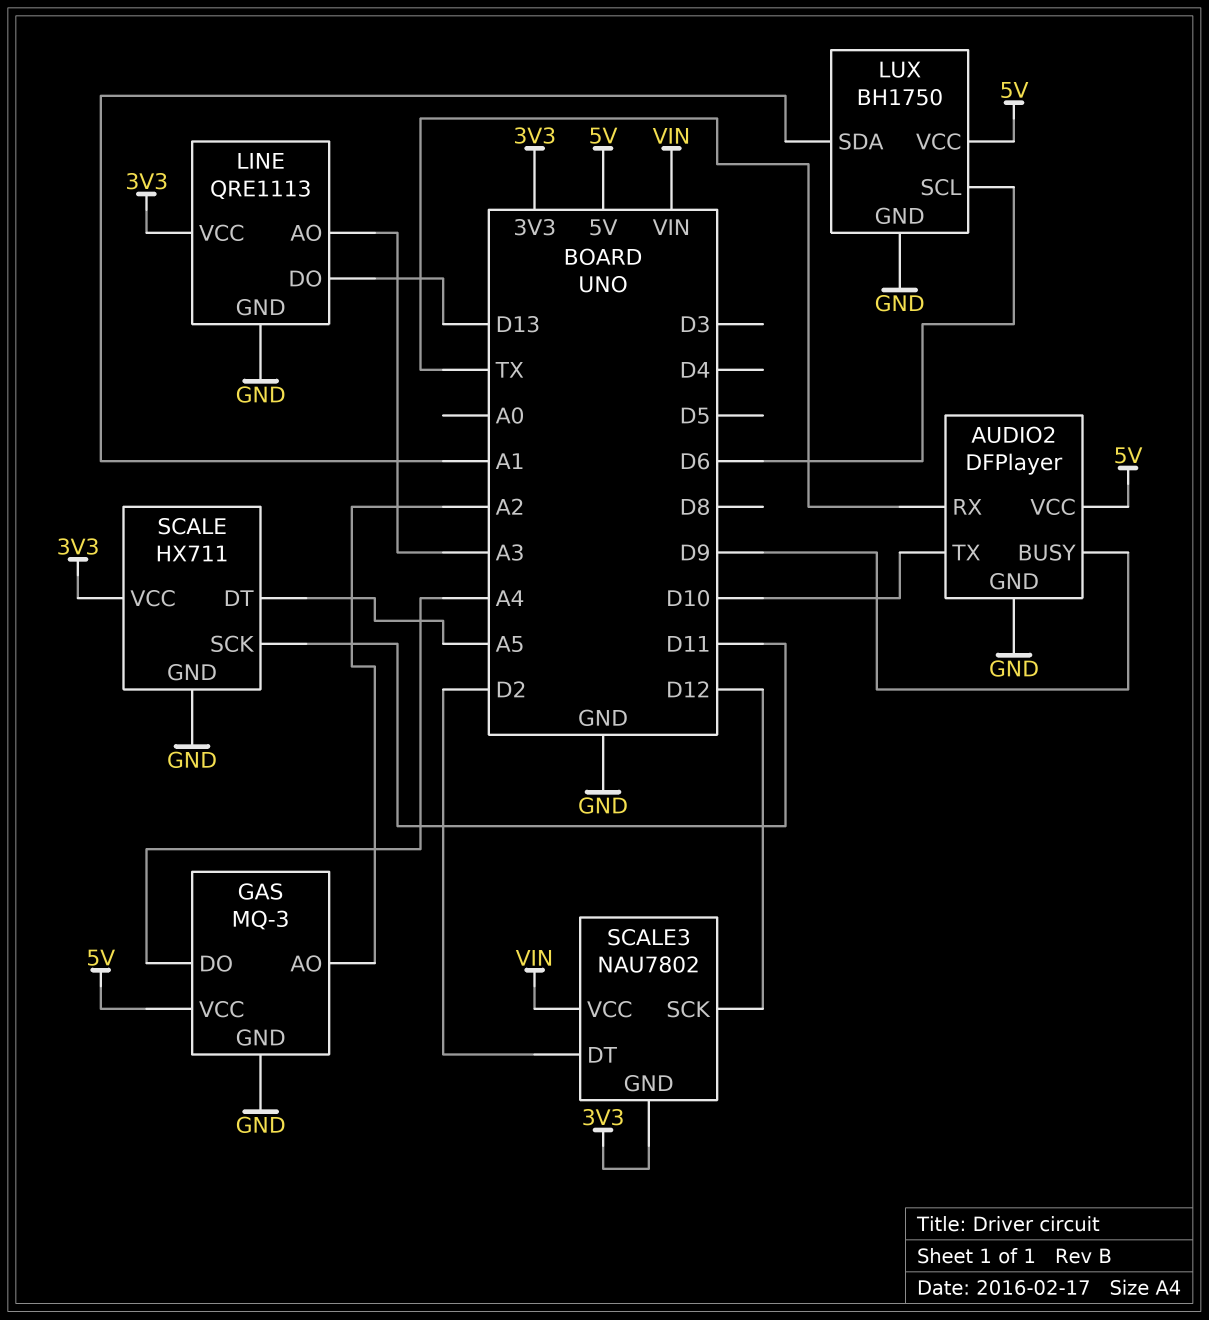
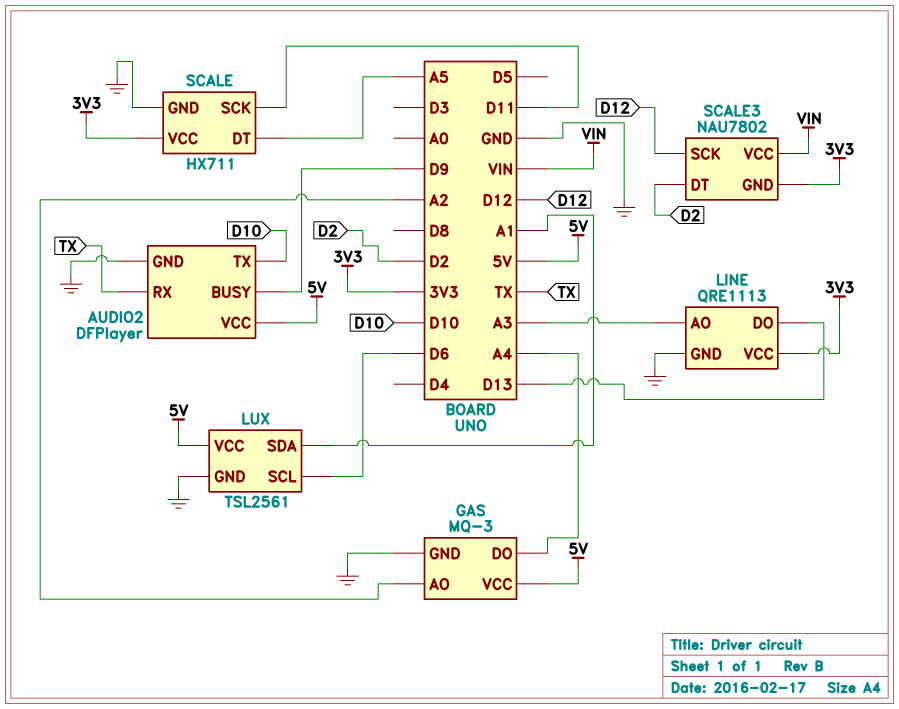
LUX: BH1750 -> TSL2561

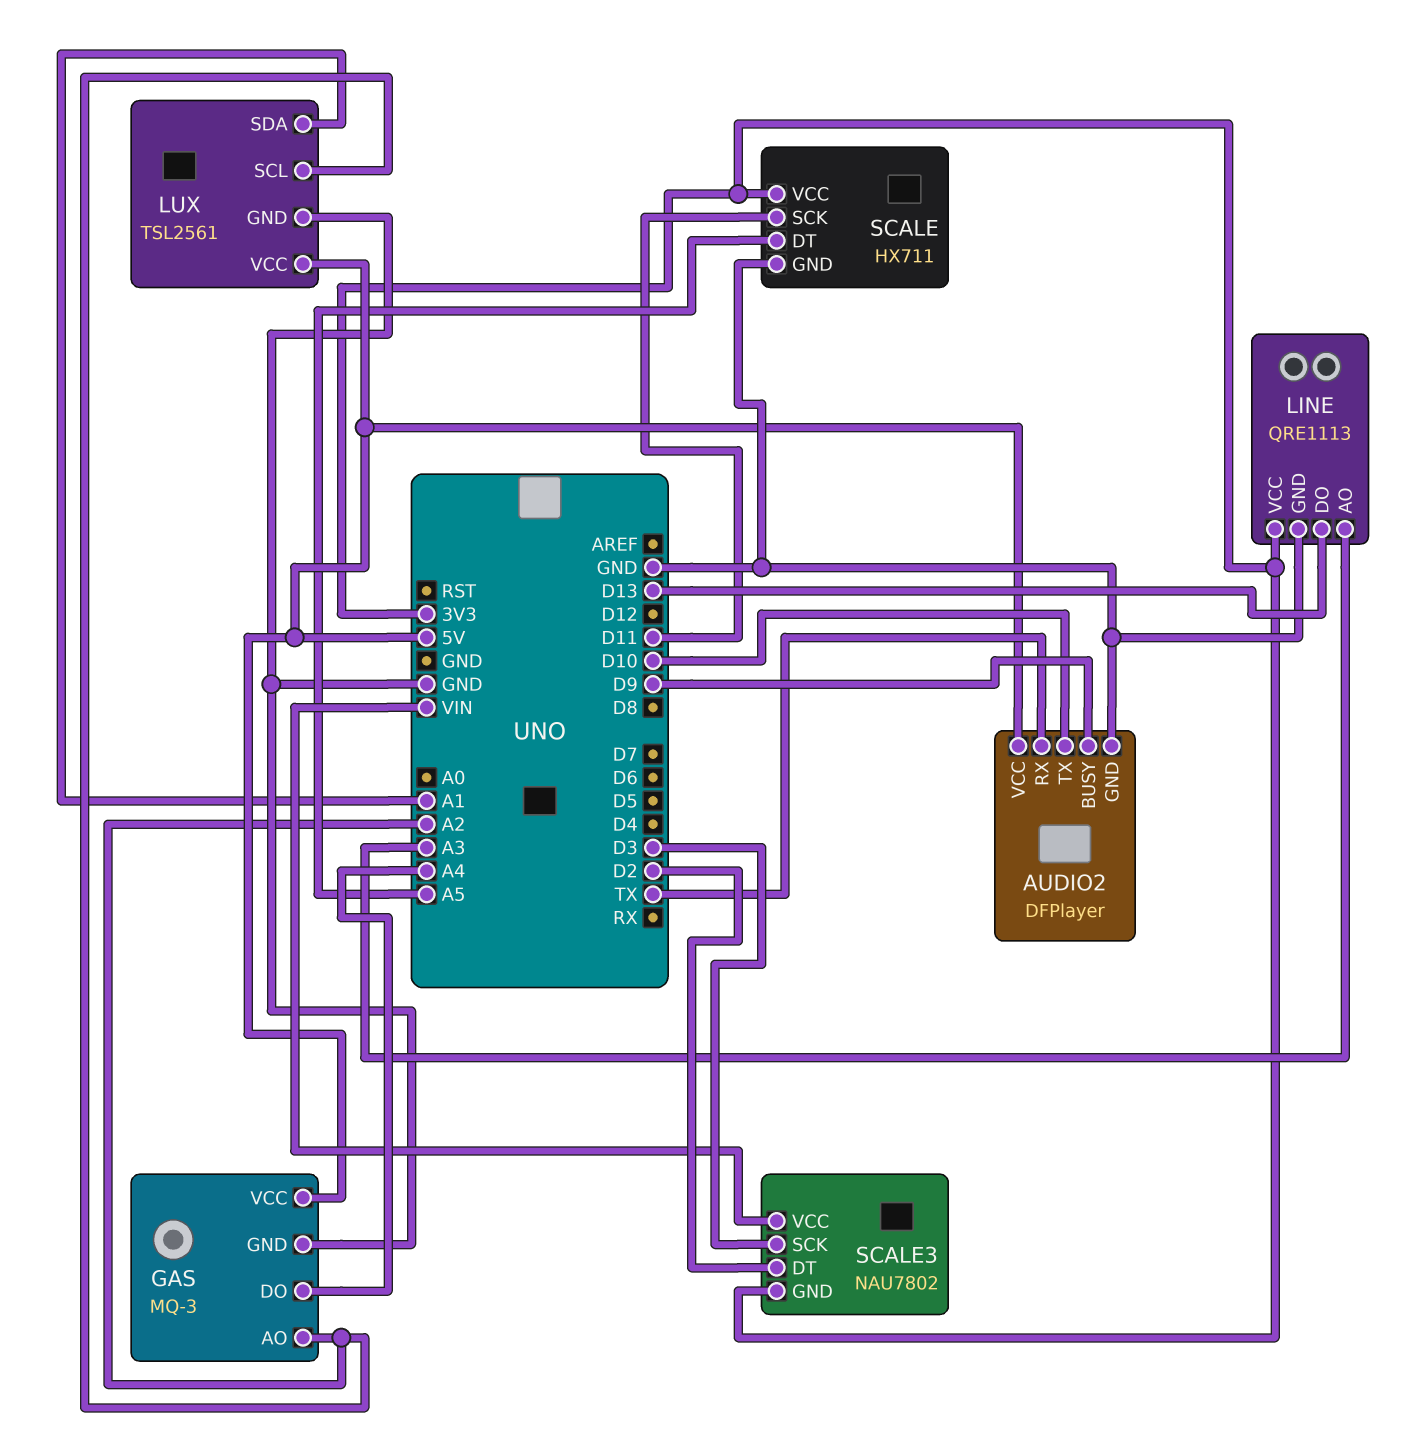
LUX pin SCL: D6 -> A2
SCALE3 pin SCK: D12 -> D3

